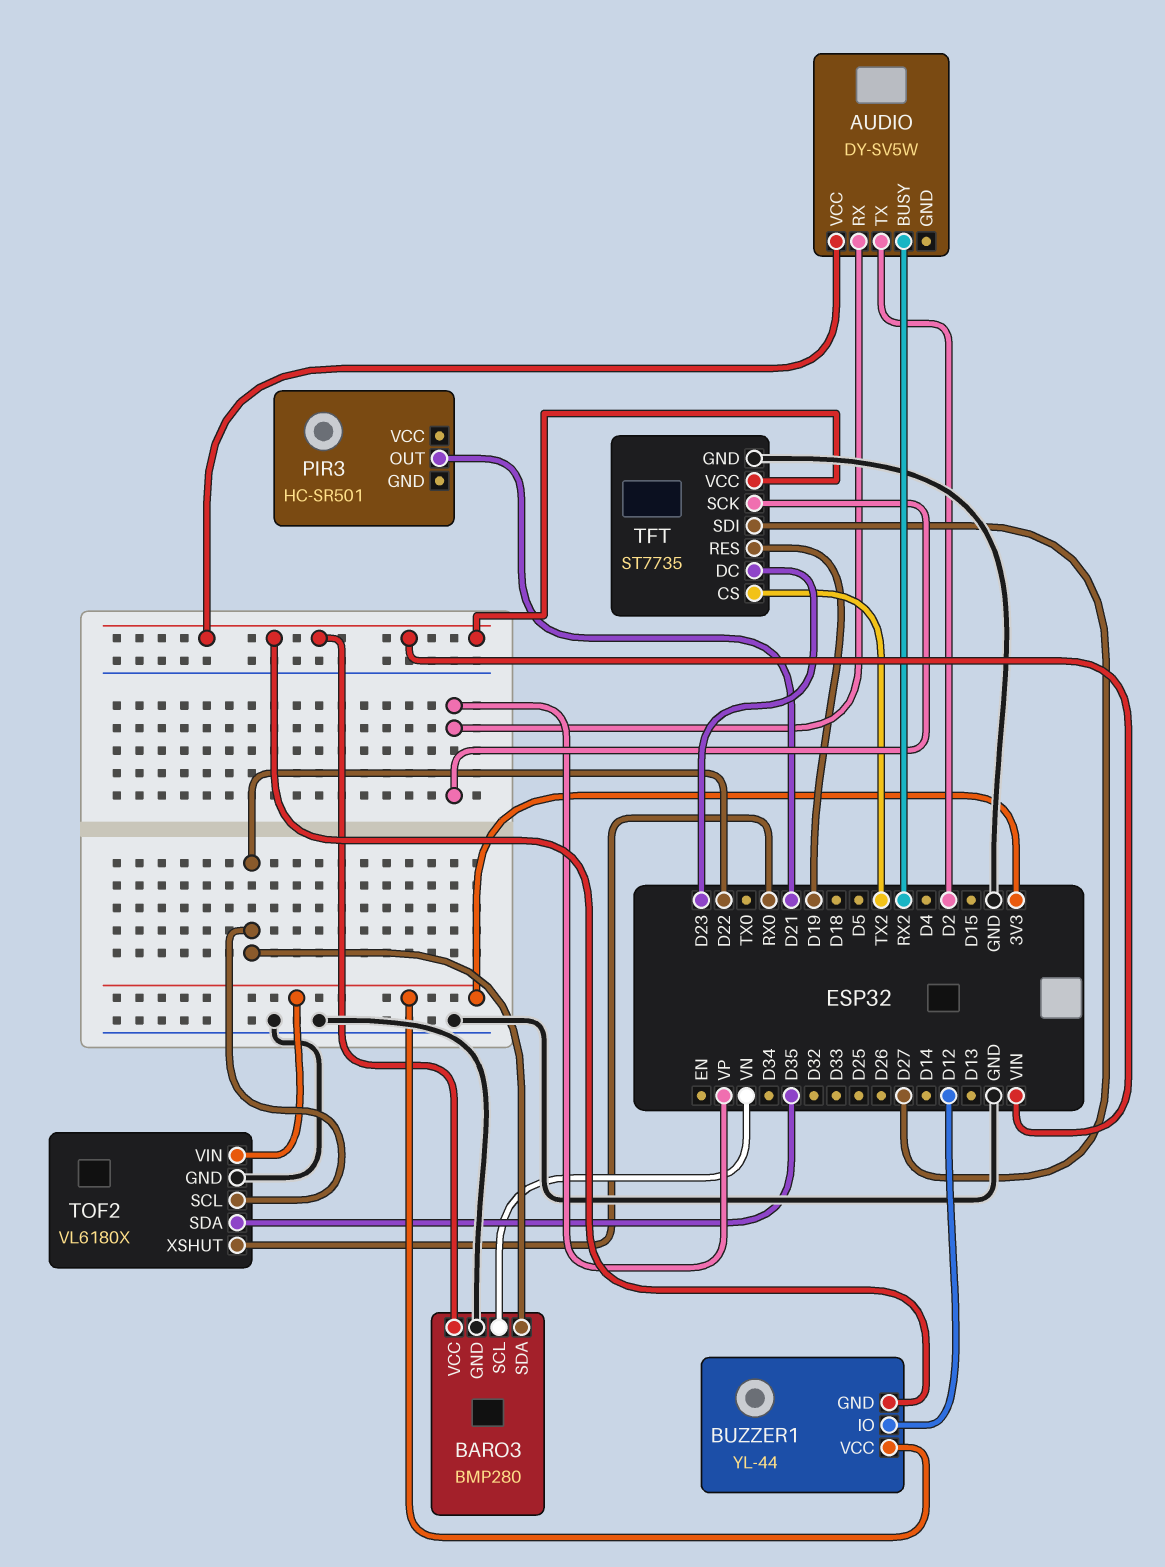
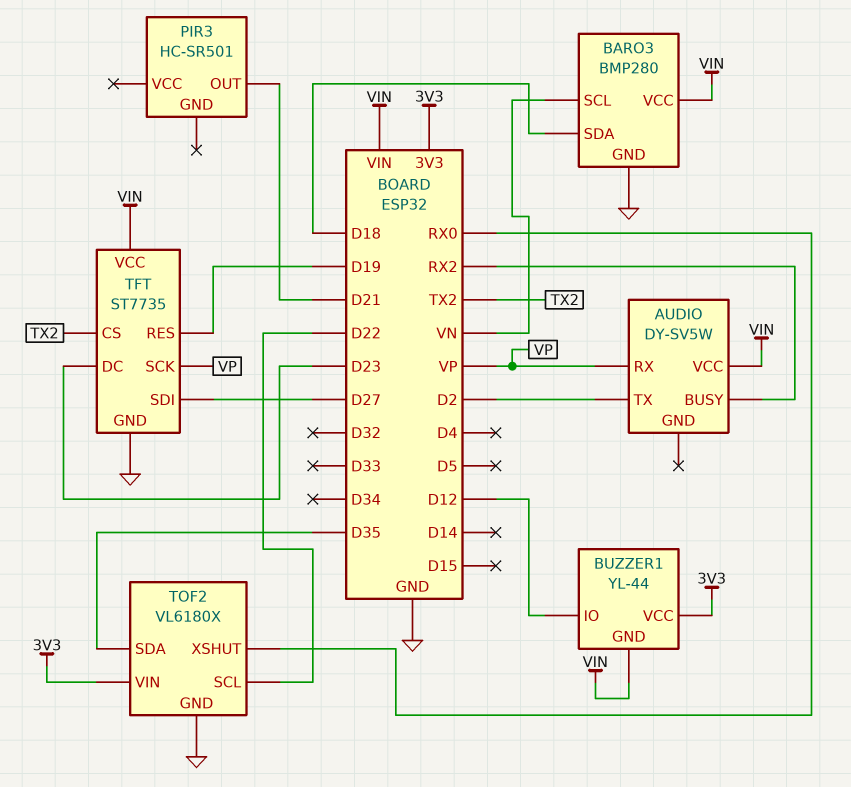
BARO3 pin SDA: D22 -> D18

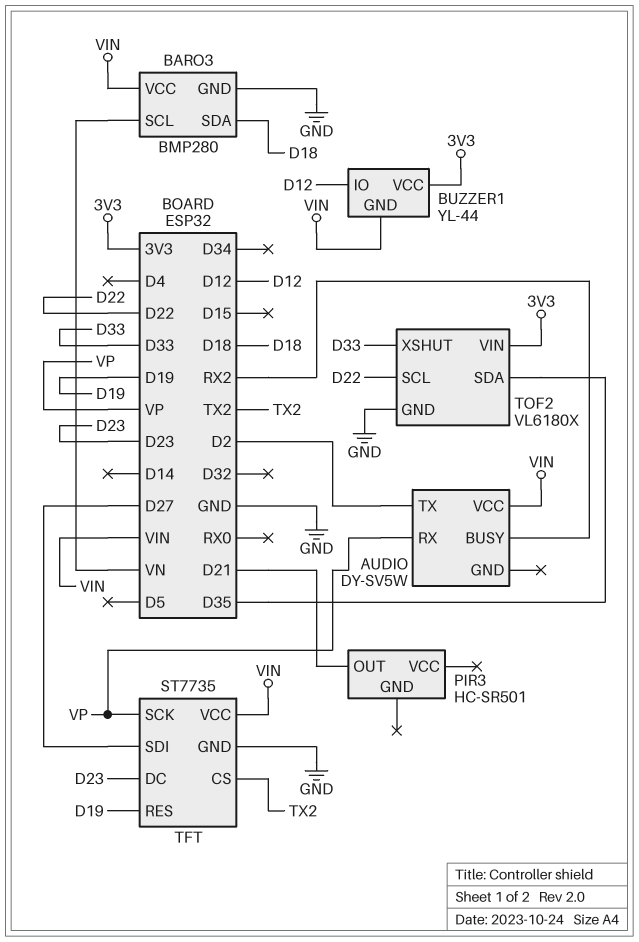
TOF2 pin XSHUT: RX0 -> D33

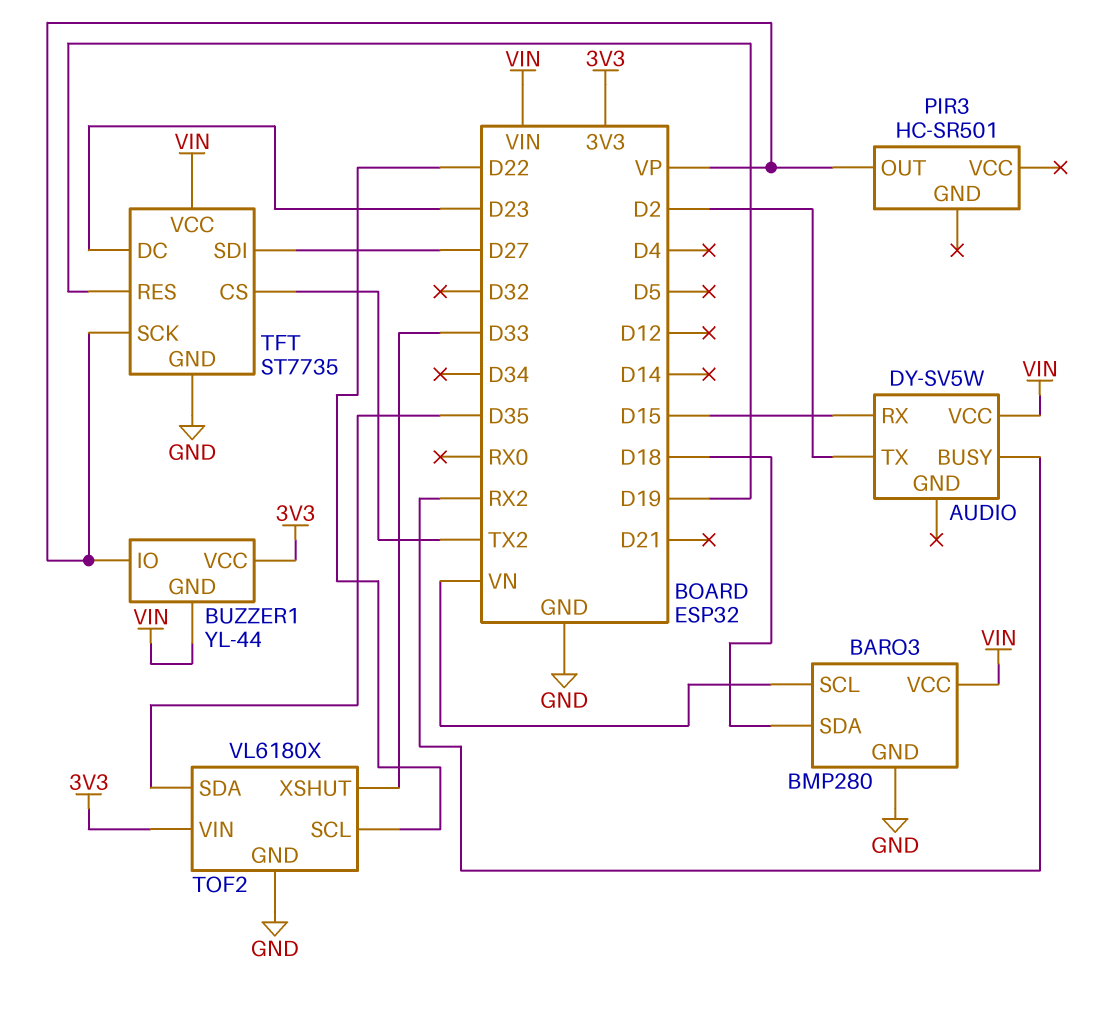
AUDIO pin RX: VP -> D15
BUZZER1 pin IO: D12 -> VP
PIR3 pin OUT: D21 -> VP

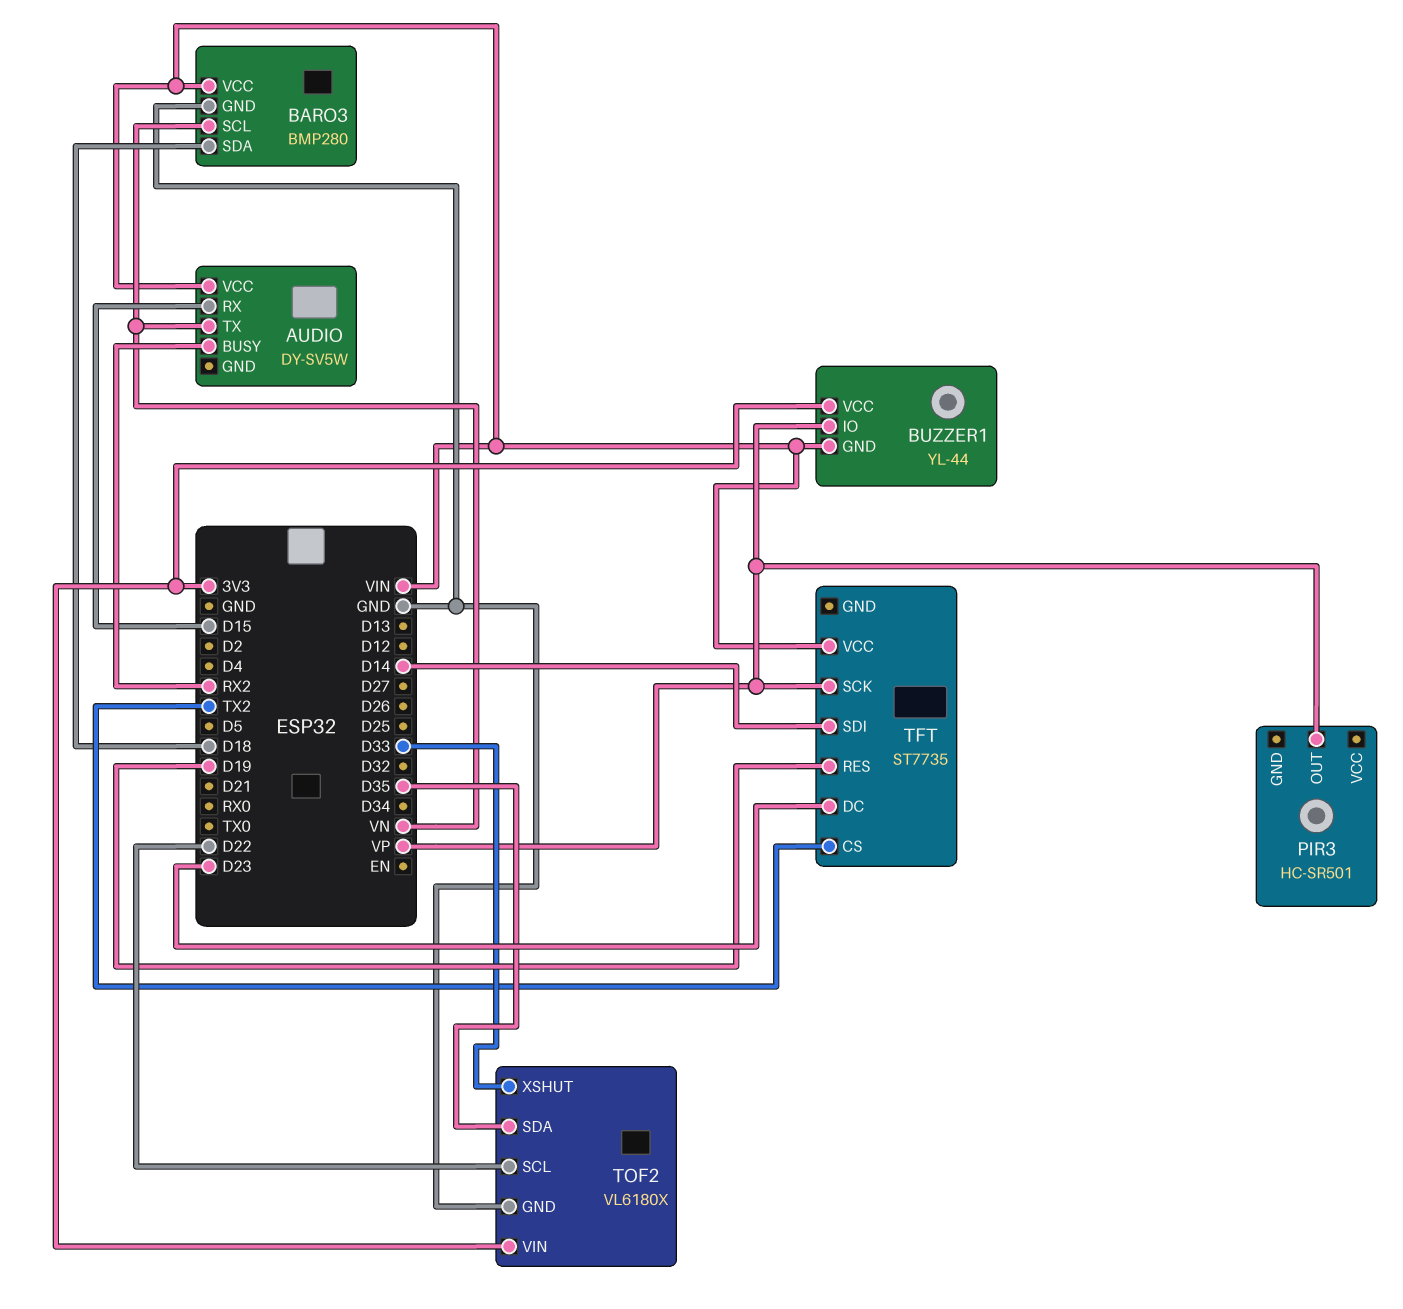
AUDIO pin TX: D2 -> VN
TFT pin GND: GND -> none
TFT pin SDI: D27 -> D14

